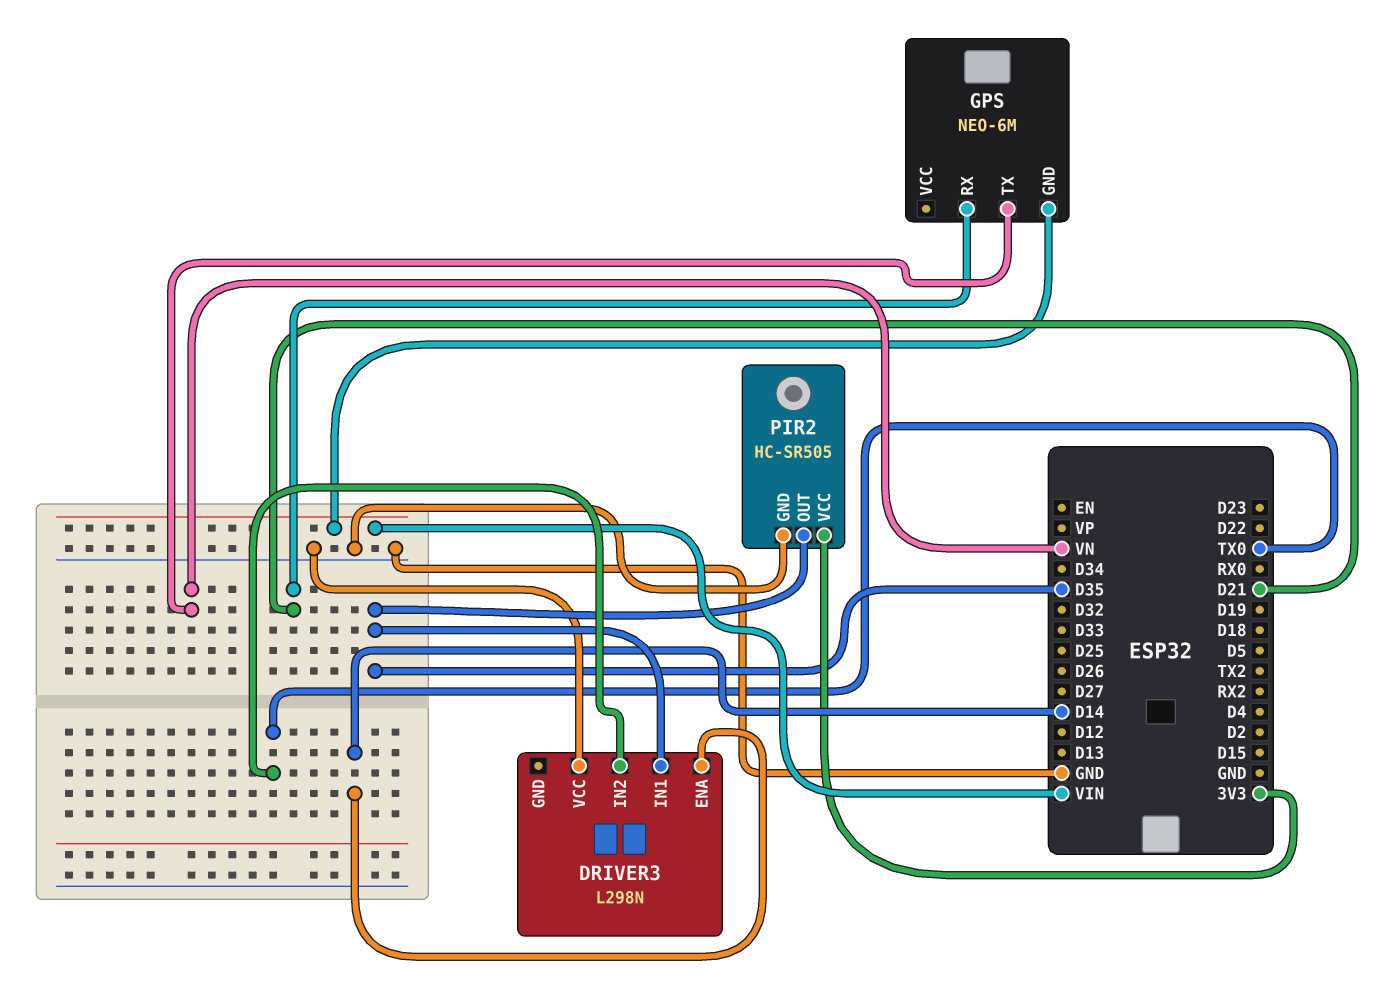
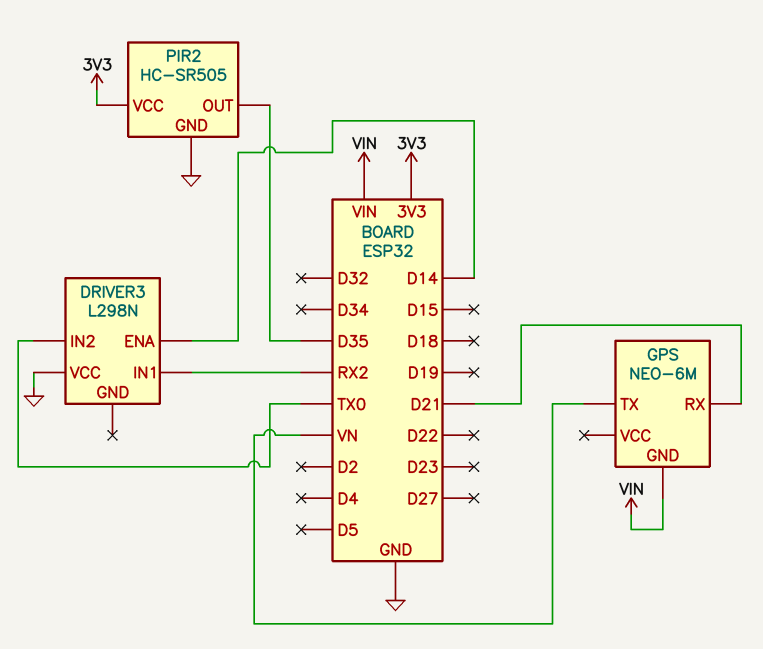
DRIVER3 pin IN1: D35 -> RX2

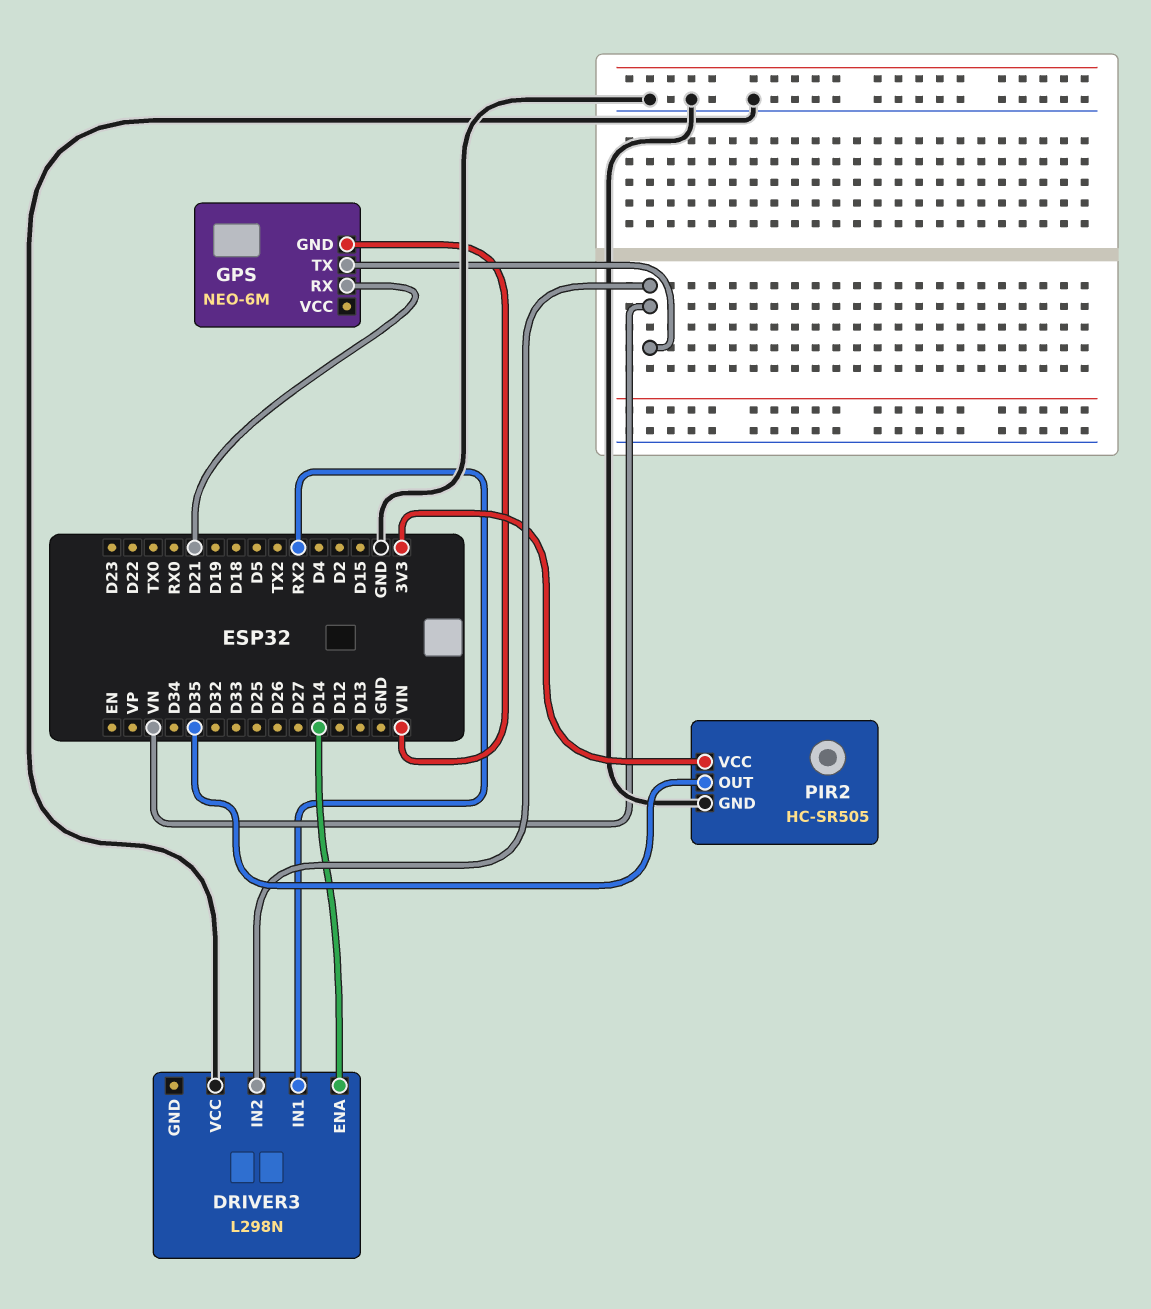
DRIVER3 pin IN2: TX0 -> VN

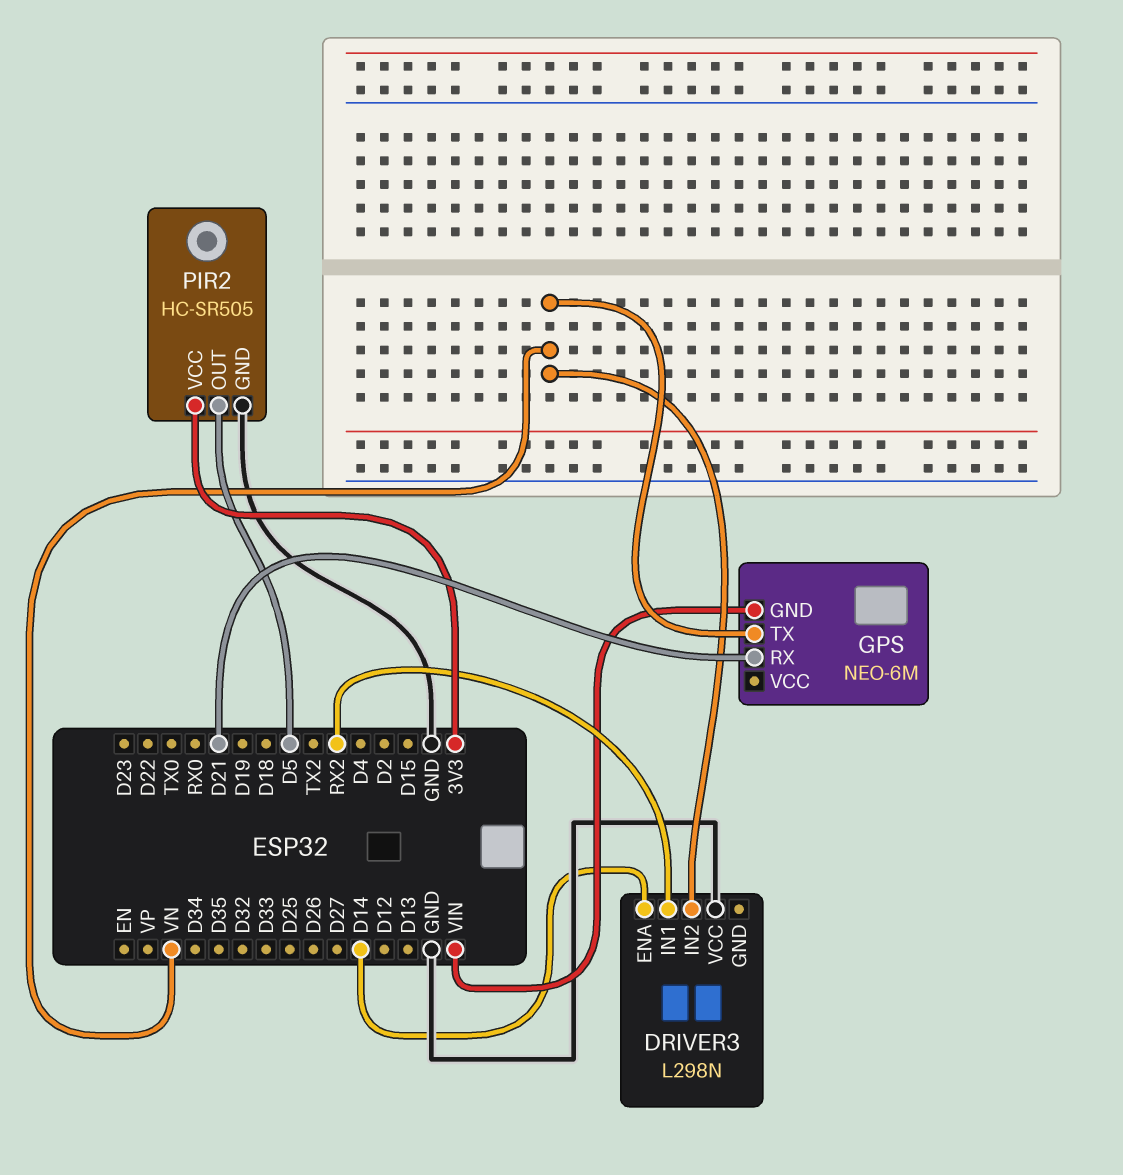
PIR2 pin OUT: D35 -> D5

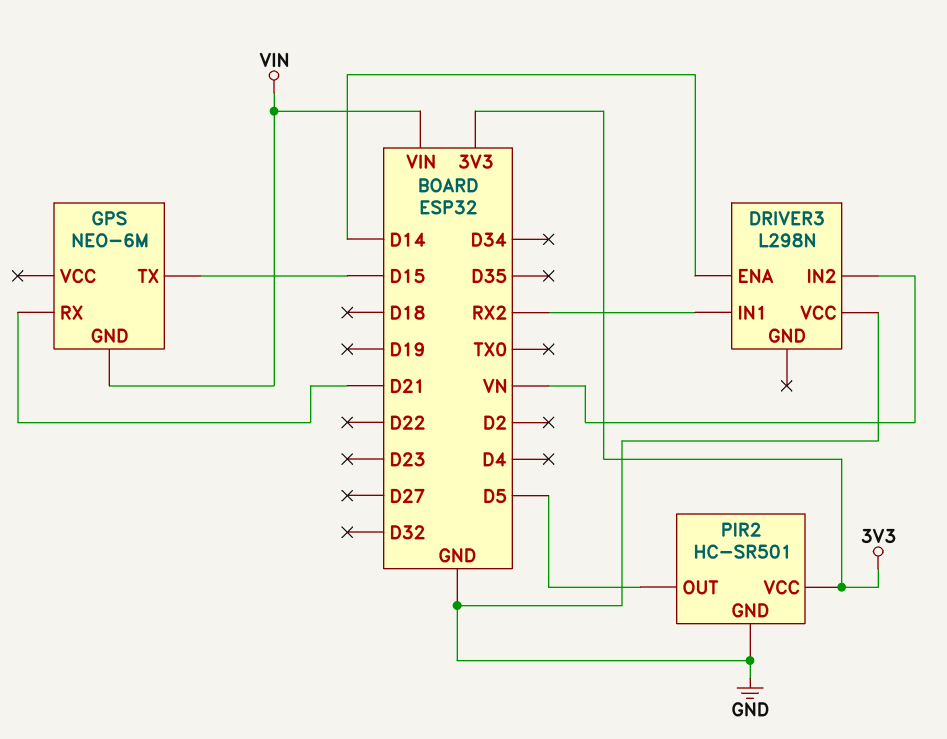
GPS pin TX: VN -> D15
PIR2: HC-SR505 -> HC-SR501

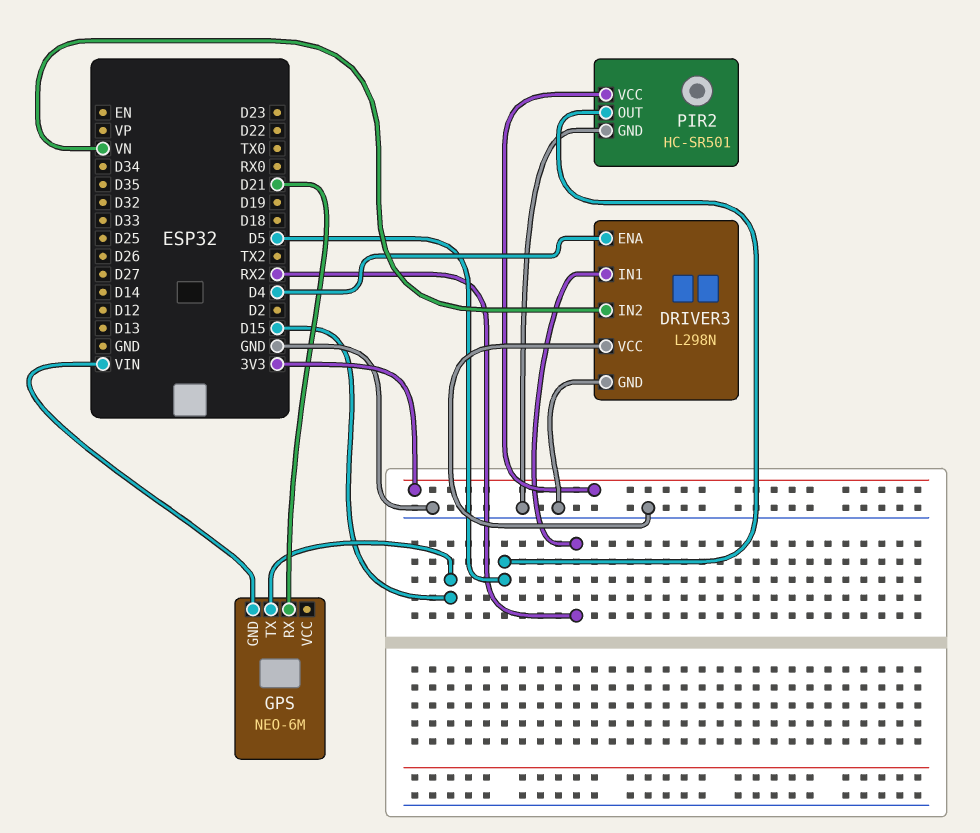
DRIVER3 pin ENA: D14 -> D4
DRIVER3 pin GND: none -> GND

